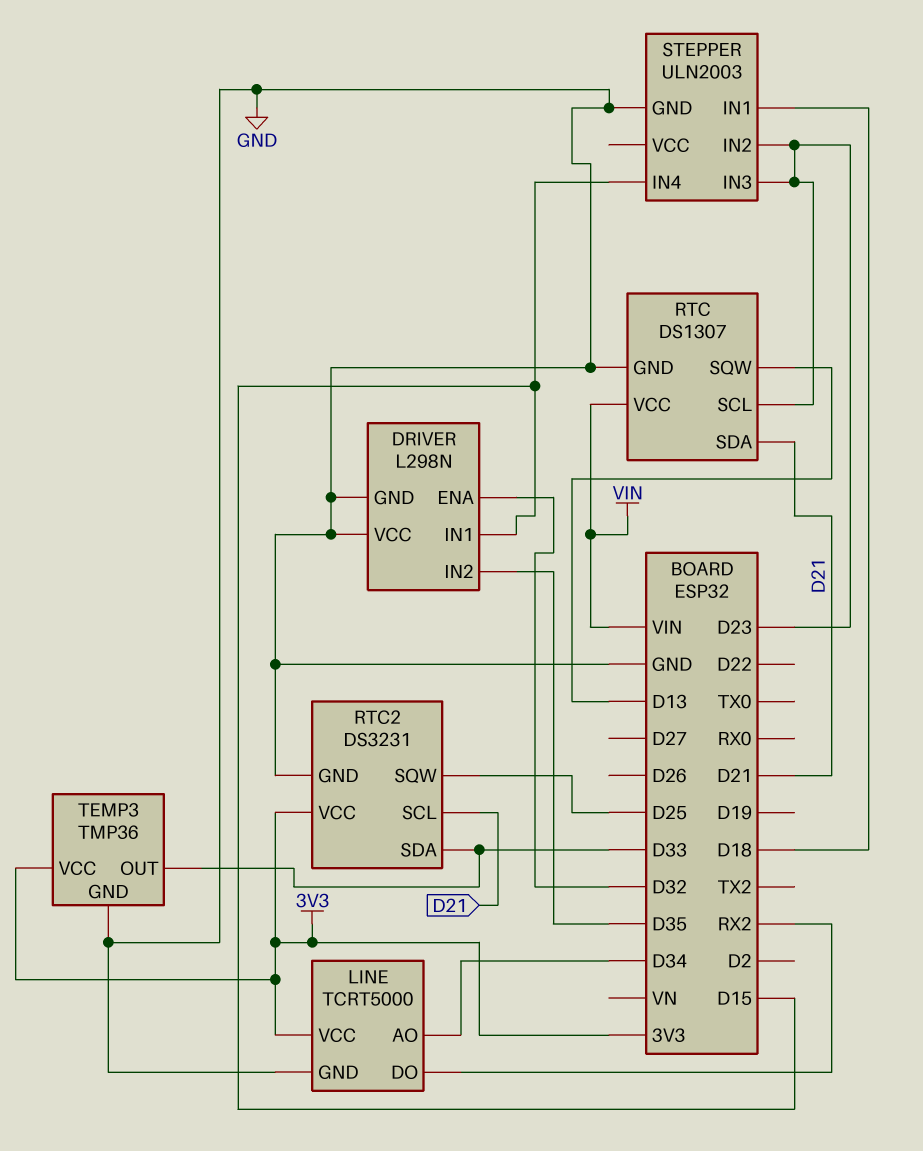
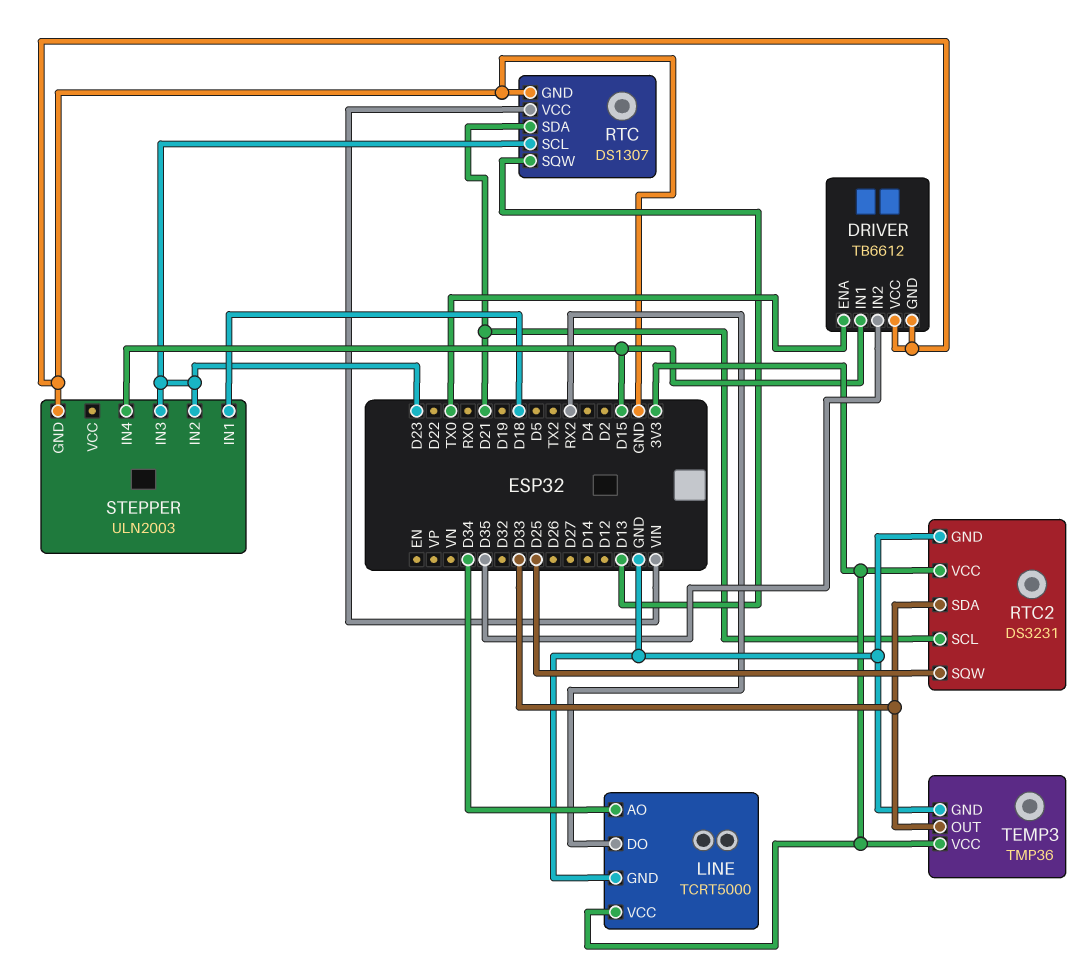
DRIVER: L298N -> TB6612
DRIVER pin ENA: D32 -> TX0

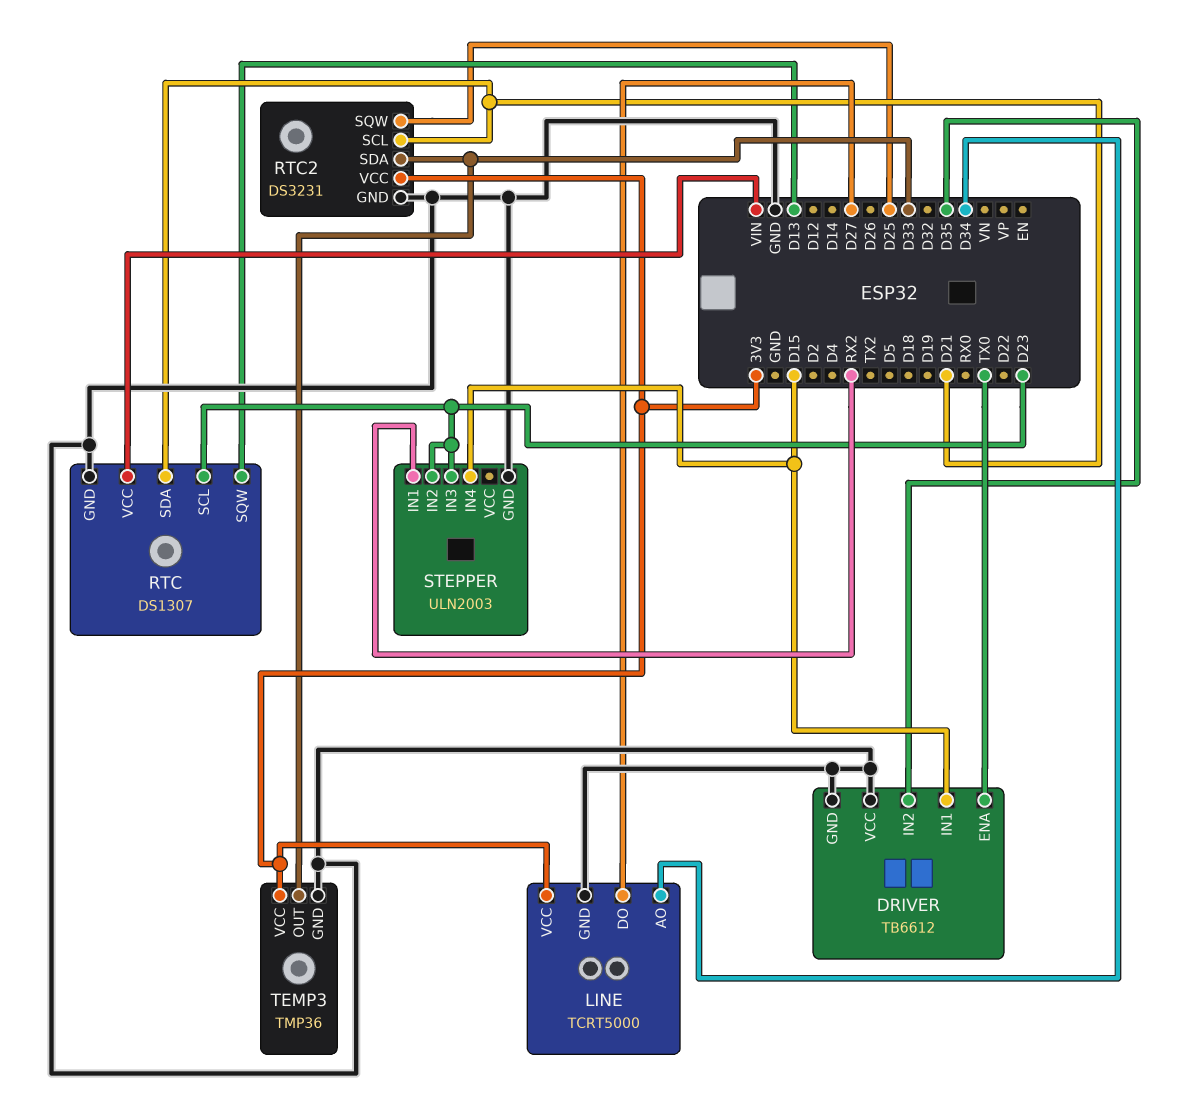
LINE pin DO: RX2 -> D27
STEPPER pin IN1: D18 -> RX2

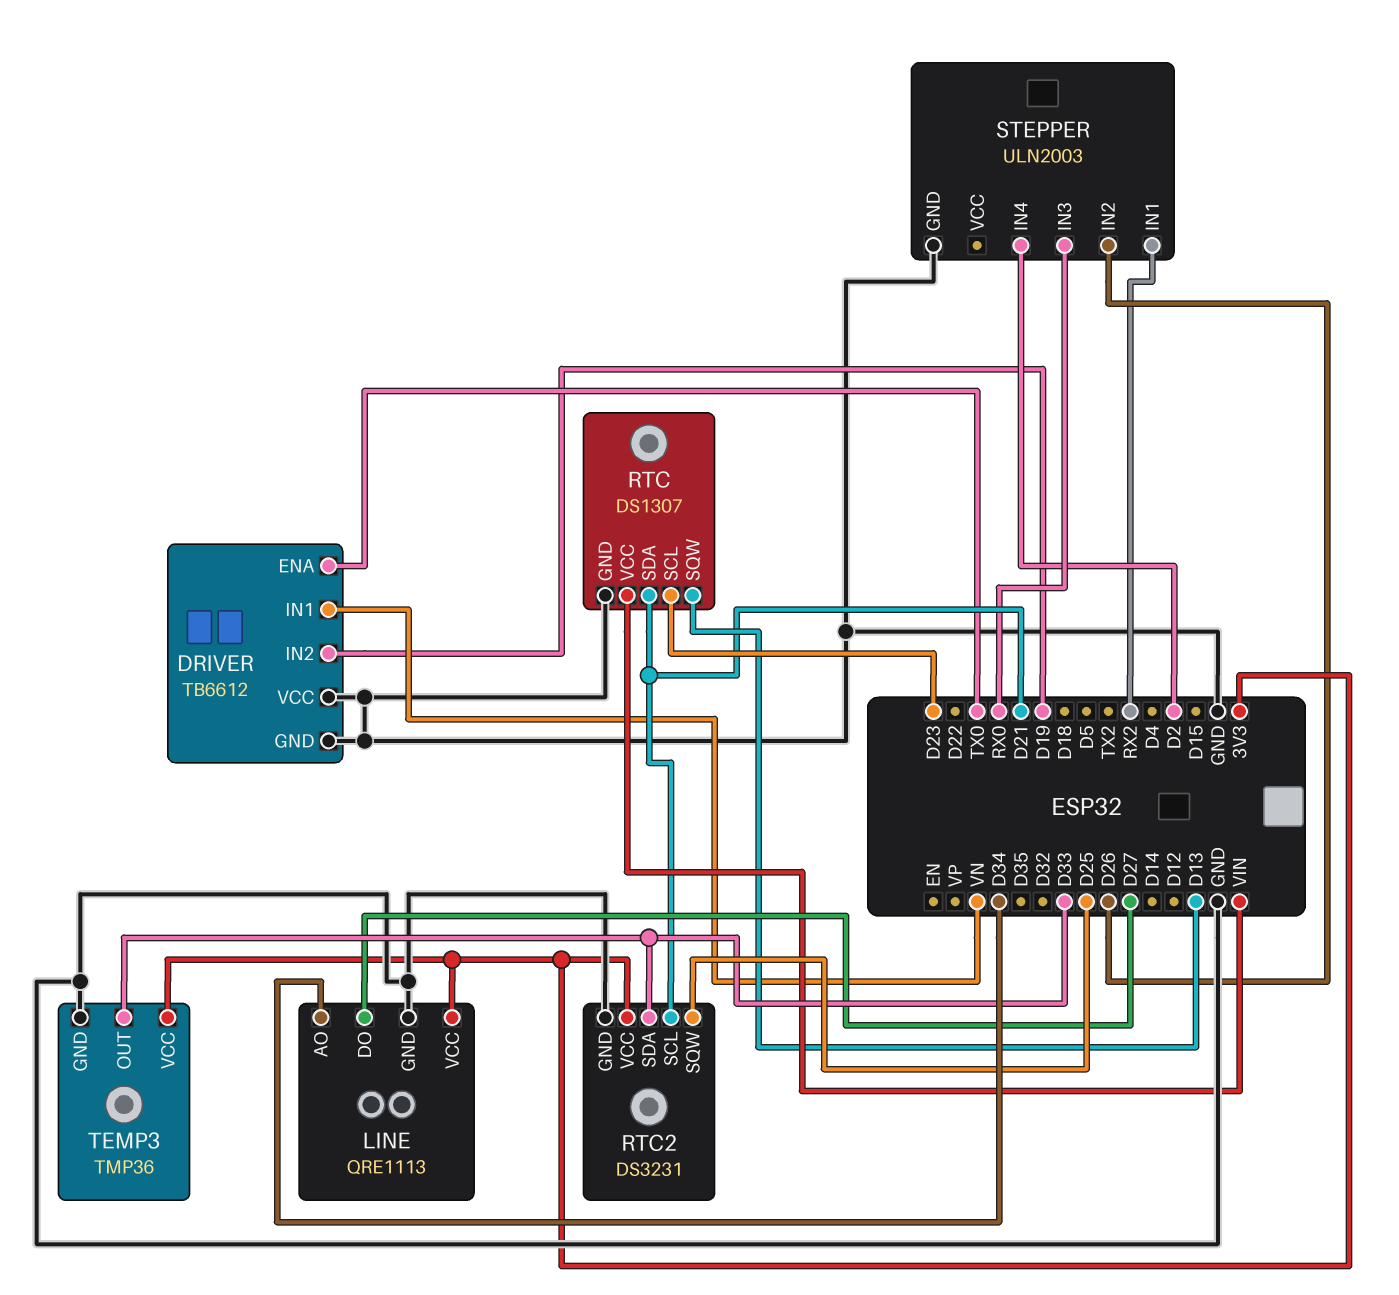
DRIVER pin IN1: D15 -> VN
DRIVER pin IN2: D35 -> D19
LINE: TCRT5000 -> QRE1113
STEPPER pin IN2: D23 -> D26
STEPPER pin IN3: D23 -> RX0
STEPPER pin IN4: D15 -> D2

